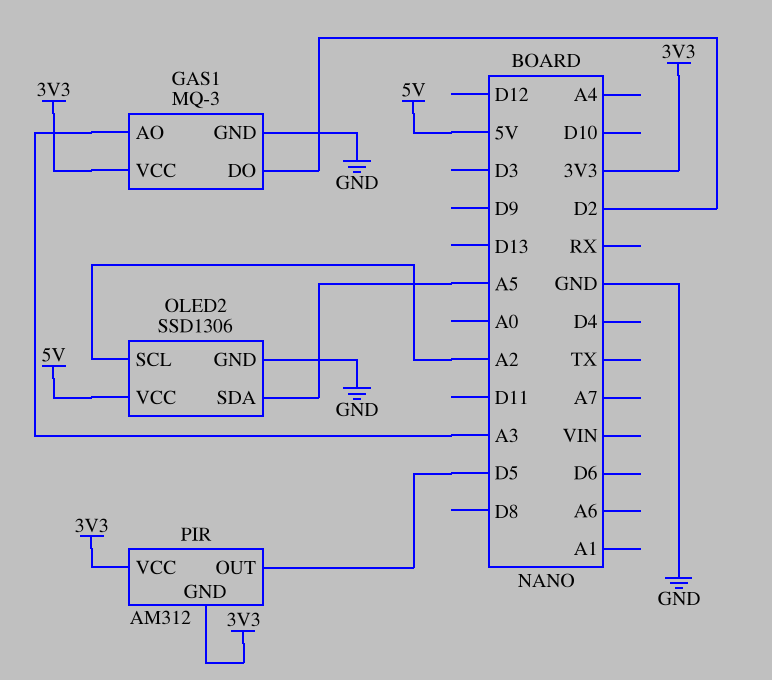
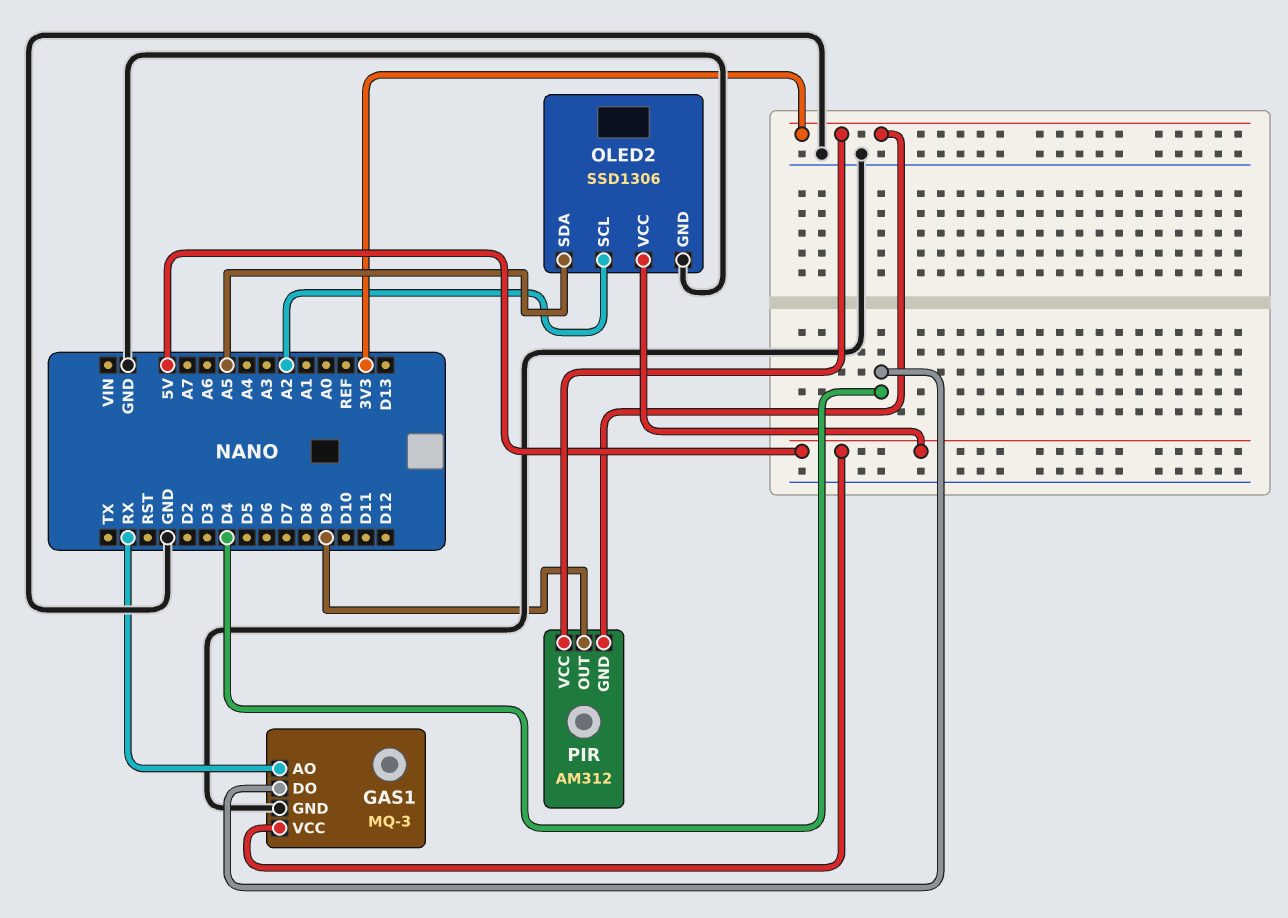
GAS1 pin AO: A3 -> RX
GAS1 pin DO: D2 -> D4
GAS1 pin VCC: 3V3 -> 5V
PIR pin OUT: D5 -> D9

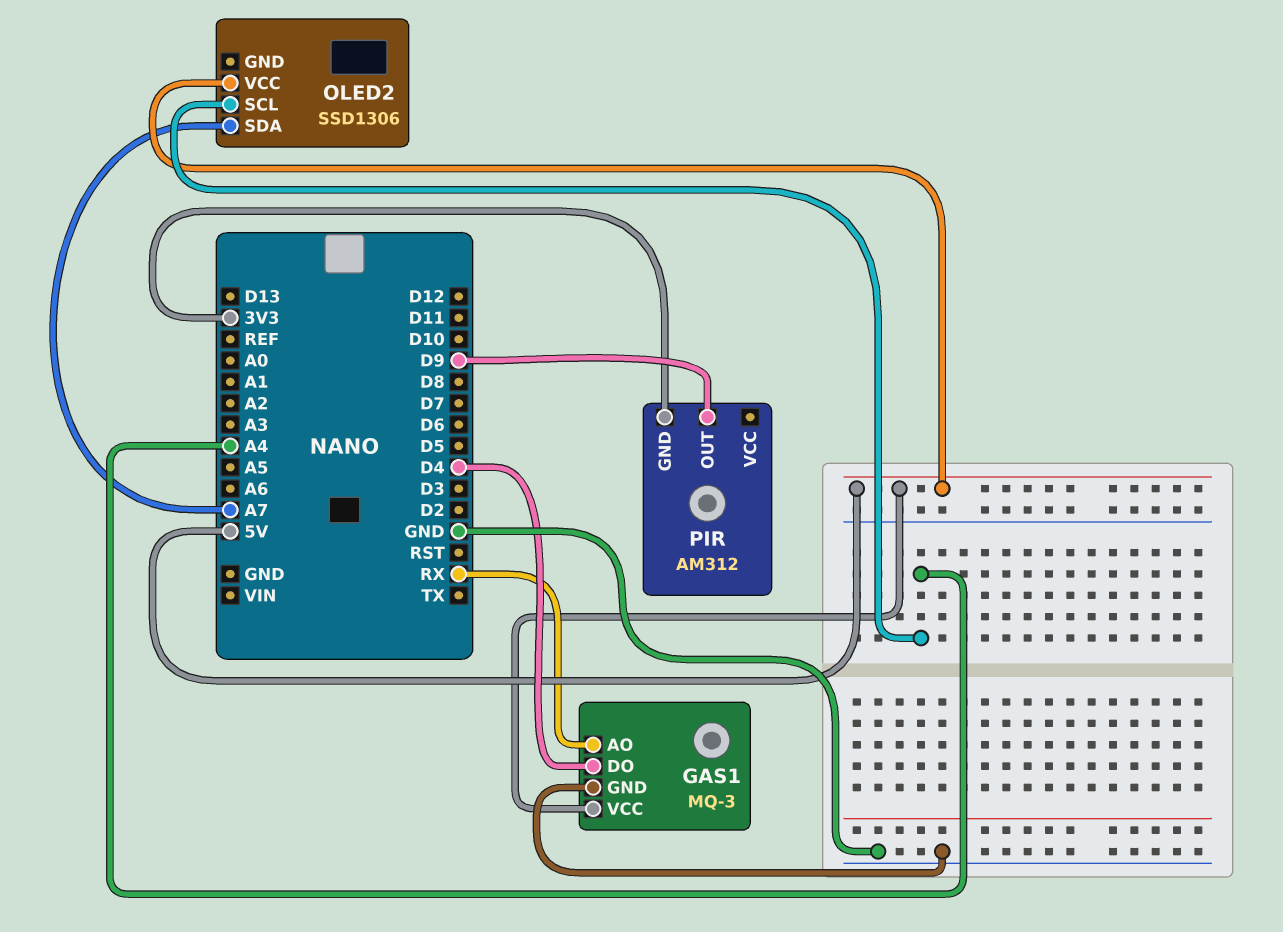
OLED2 pin GND: GND -> none
OLED2 pin SCL: A2 -> A4
OLED2 pin SDA: A5 -> A7
PIR pin VCC: 3V3 -> none

